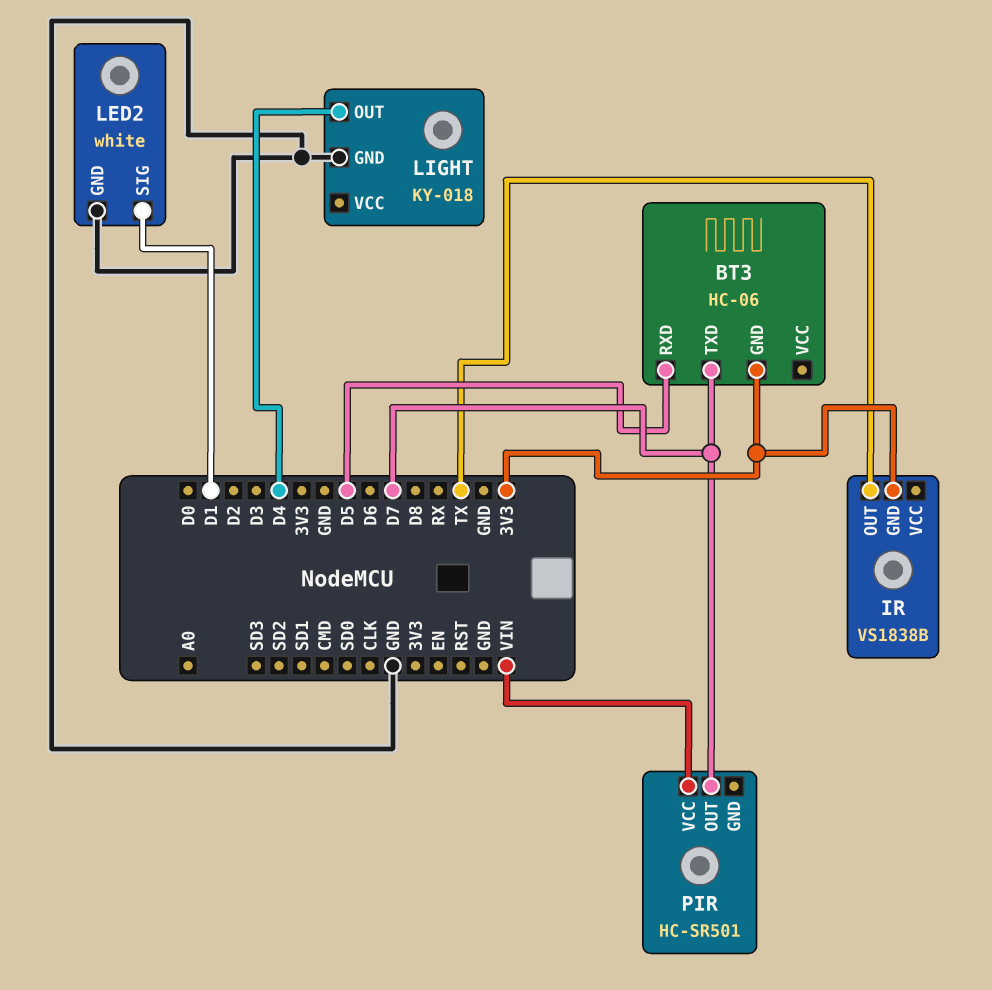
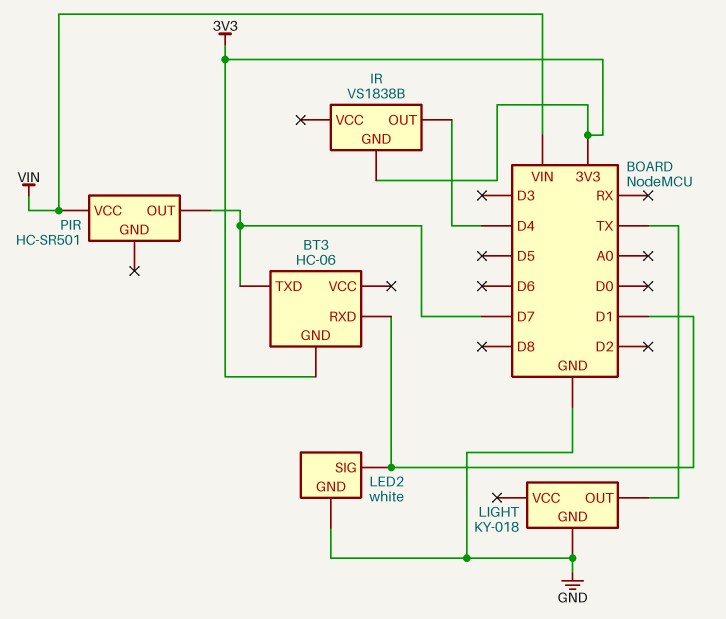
BT3 pin RXD: D5 -> D1
IR pin OUT: TX -> D4
LIGHT pin OUT: D4 -> TX

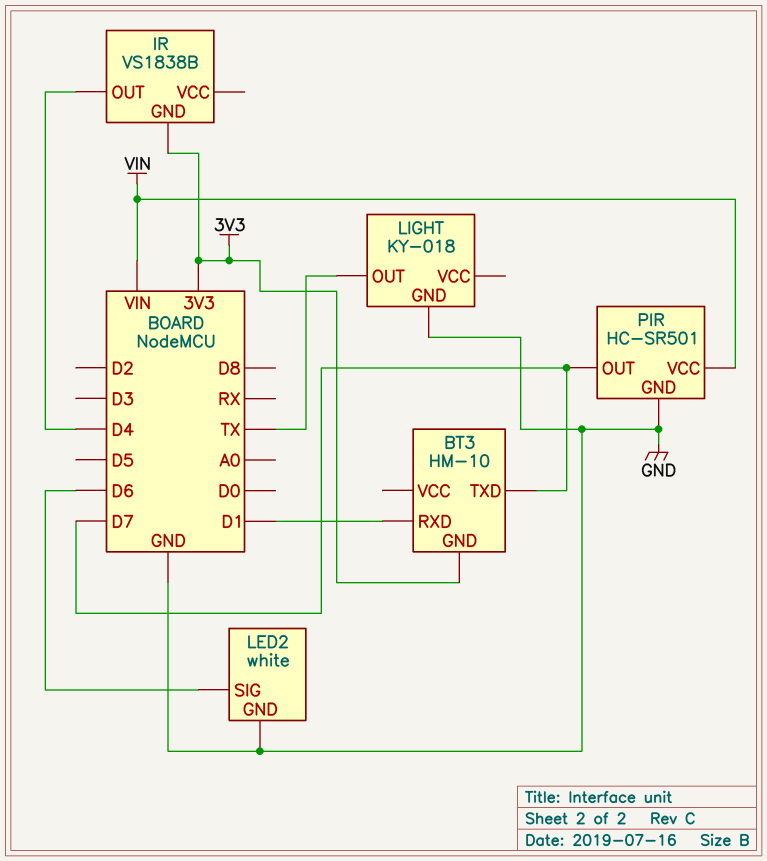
BT3: HC-06 -> HM-10
LED2 pin SIG: D1 -> D6
PIR pin GND: none -> GND

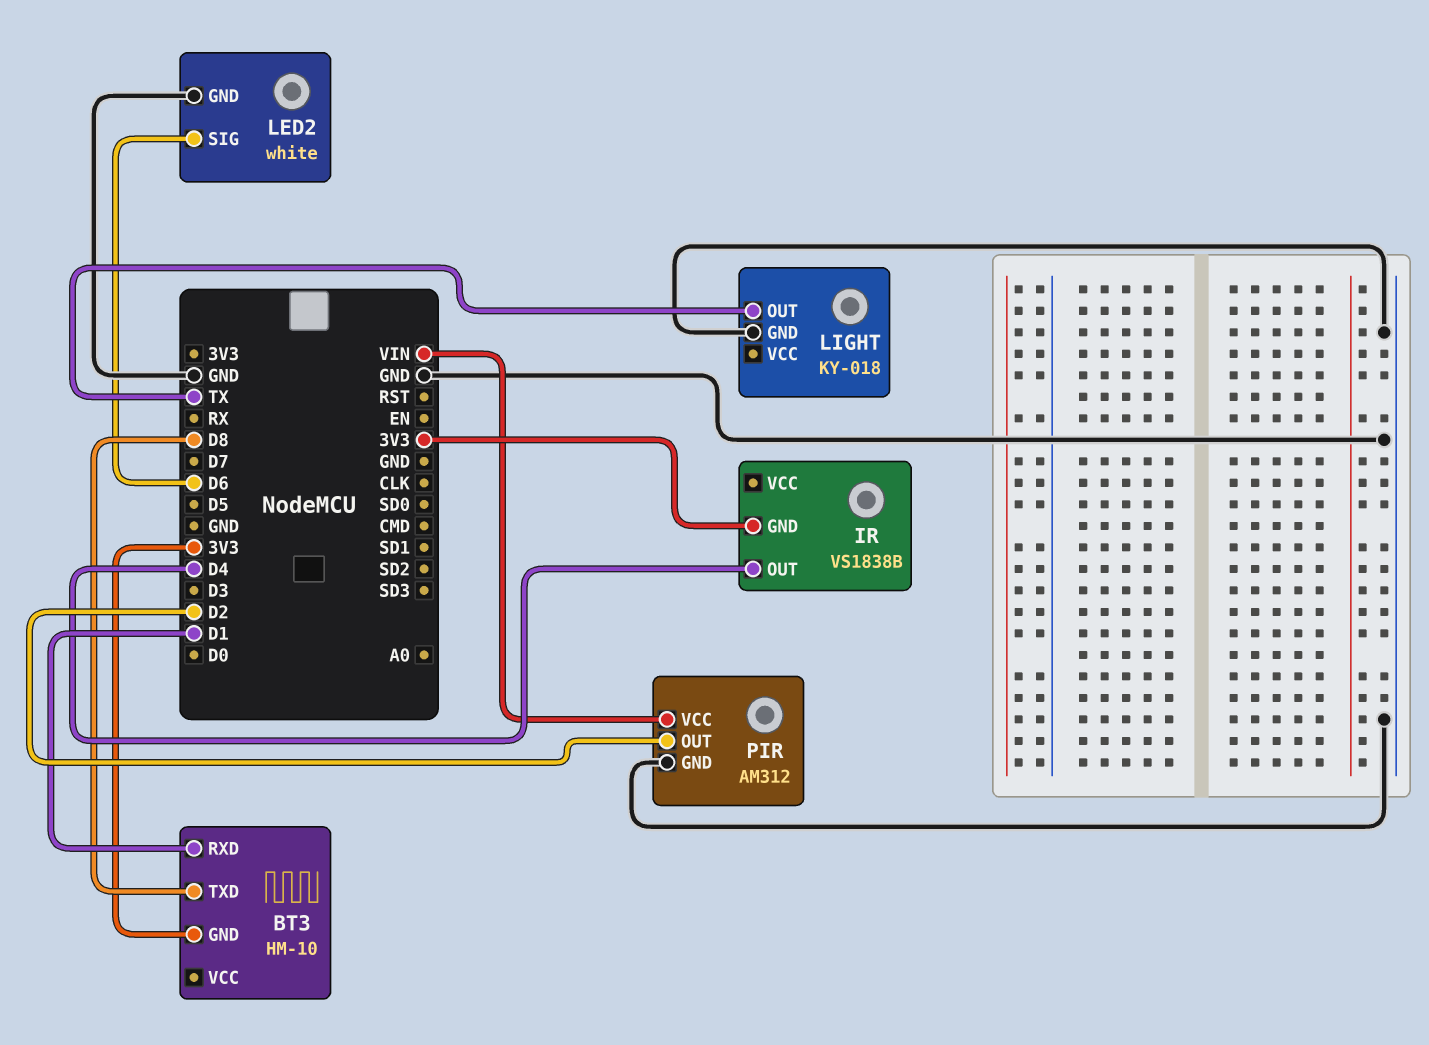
BT3 pin TXD: D7 -> D8
PIR: HC-SR501 -> AM312
PIR pin OUT: D7 -> D2

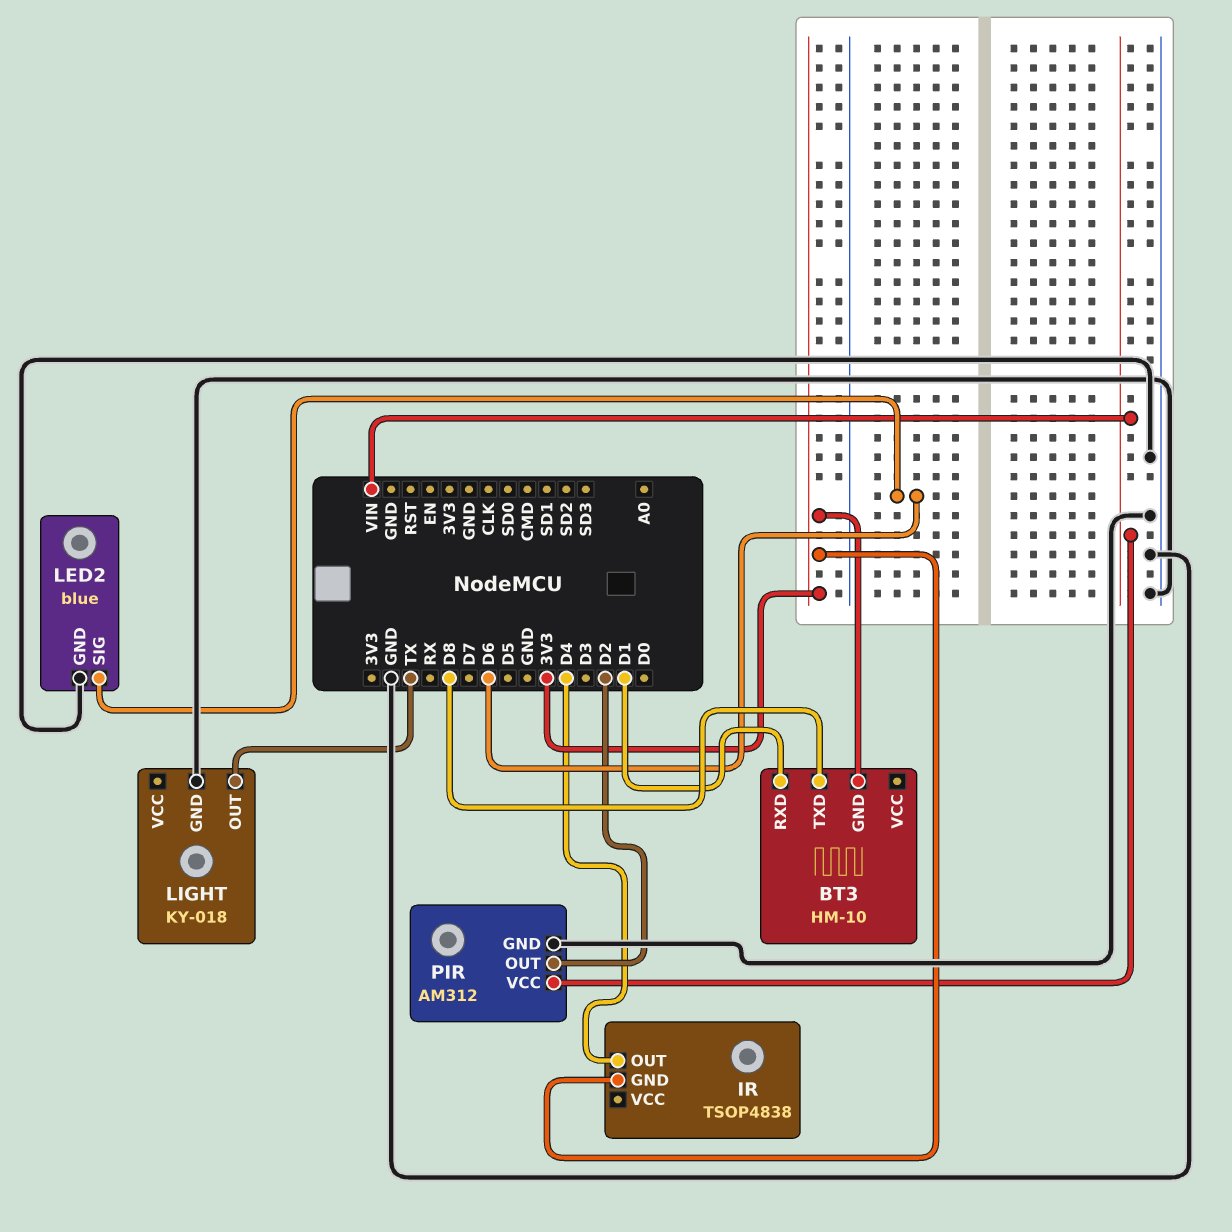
IR: VS1838B -> TSOP4838
LED2: white -> blue

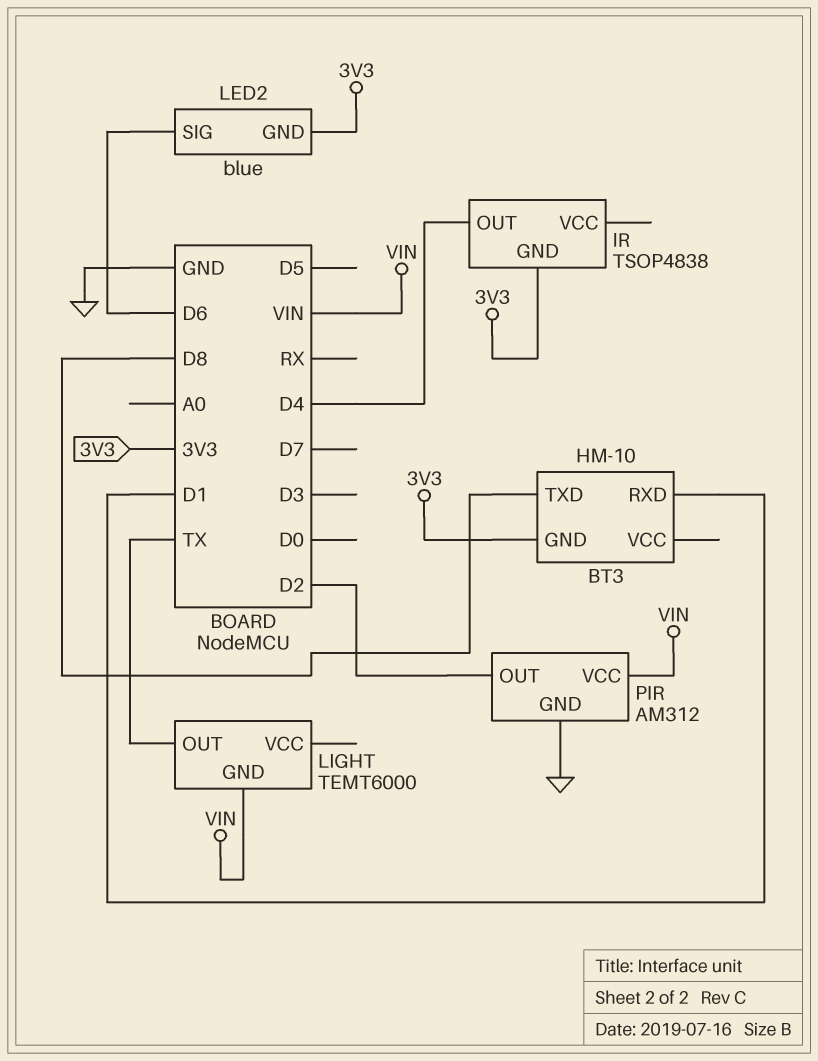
LED2 pin GND: GND -> 3V3
LIGHT: KY-018 -> TEMT6000
LIGHT pin GND: GND -> VIN

